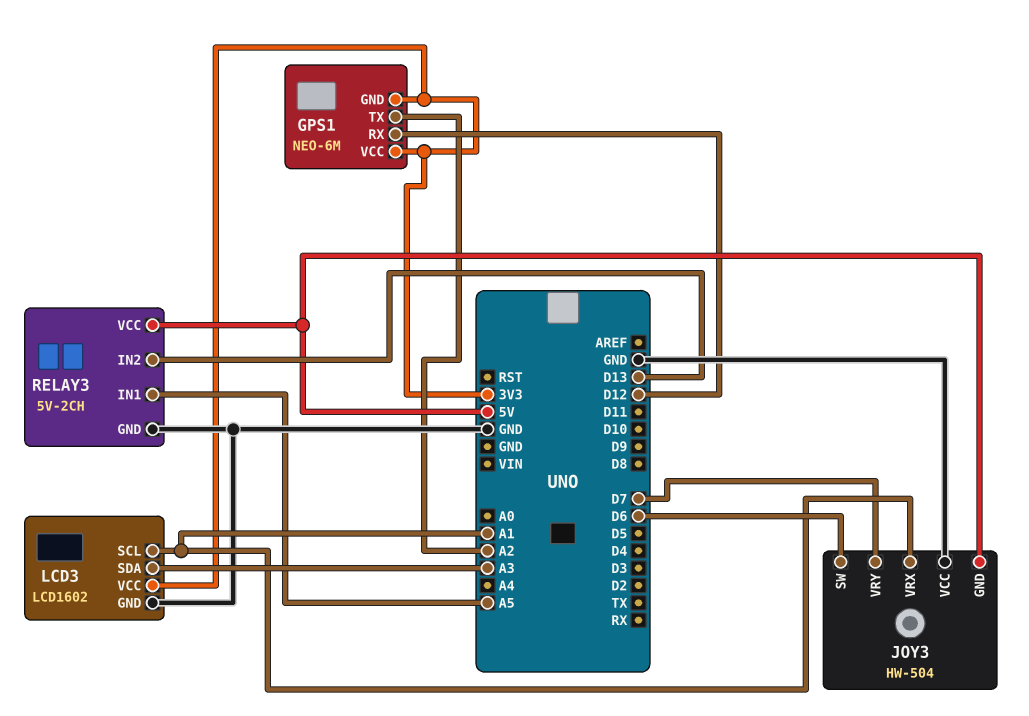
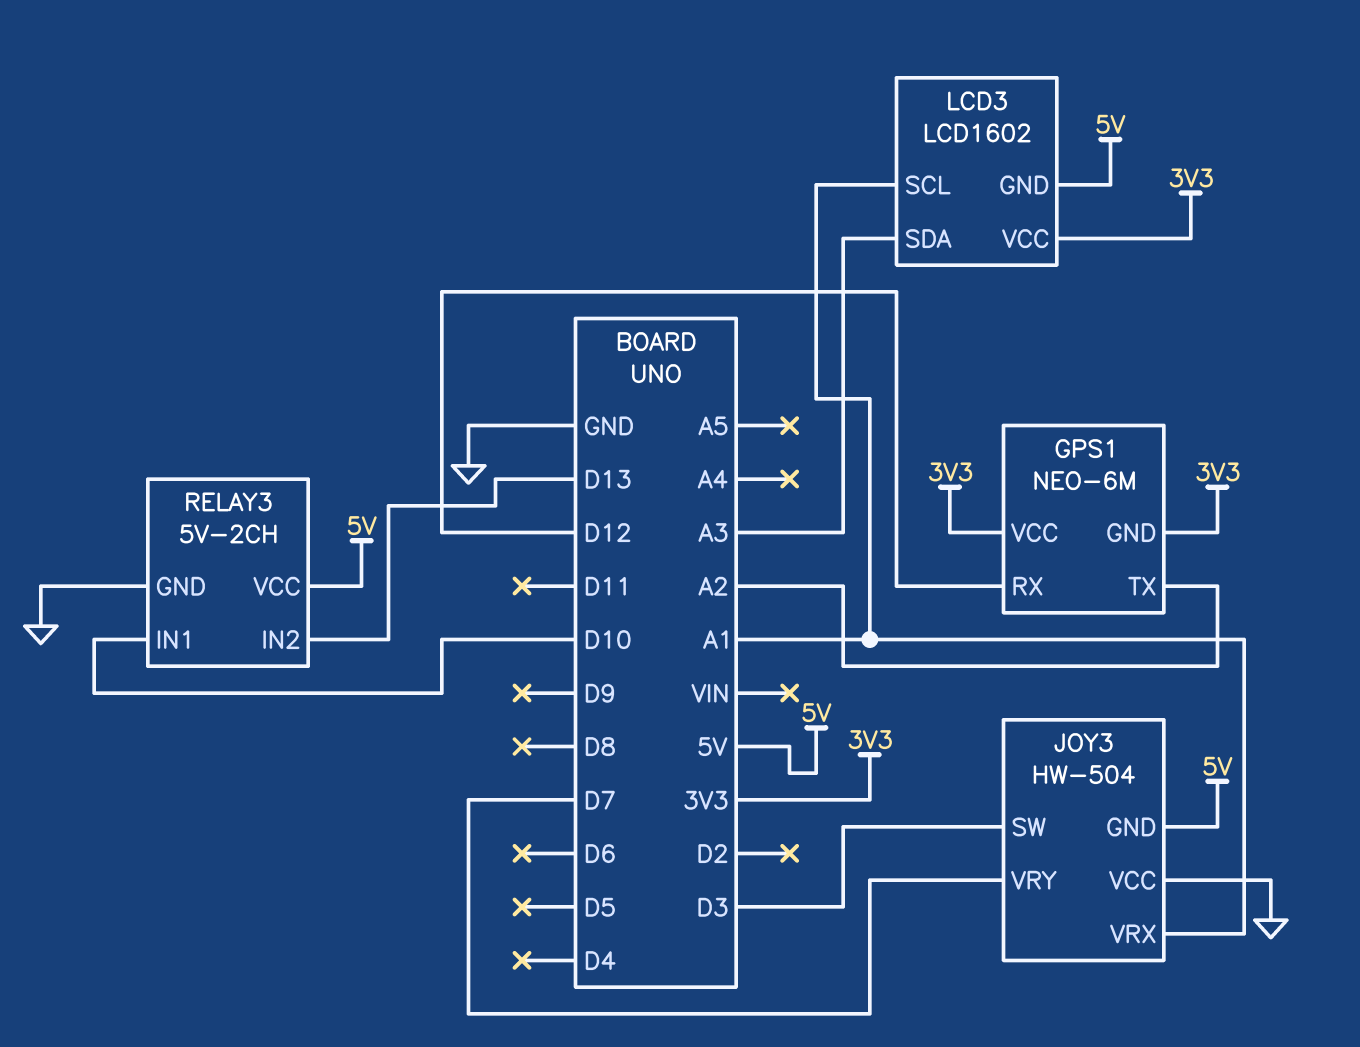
JOY3 pin SW: D6 -> D3
LCD3 pin GND: GND -> 5V
RELAY3 pin IN1: A5 -> D10

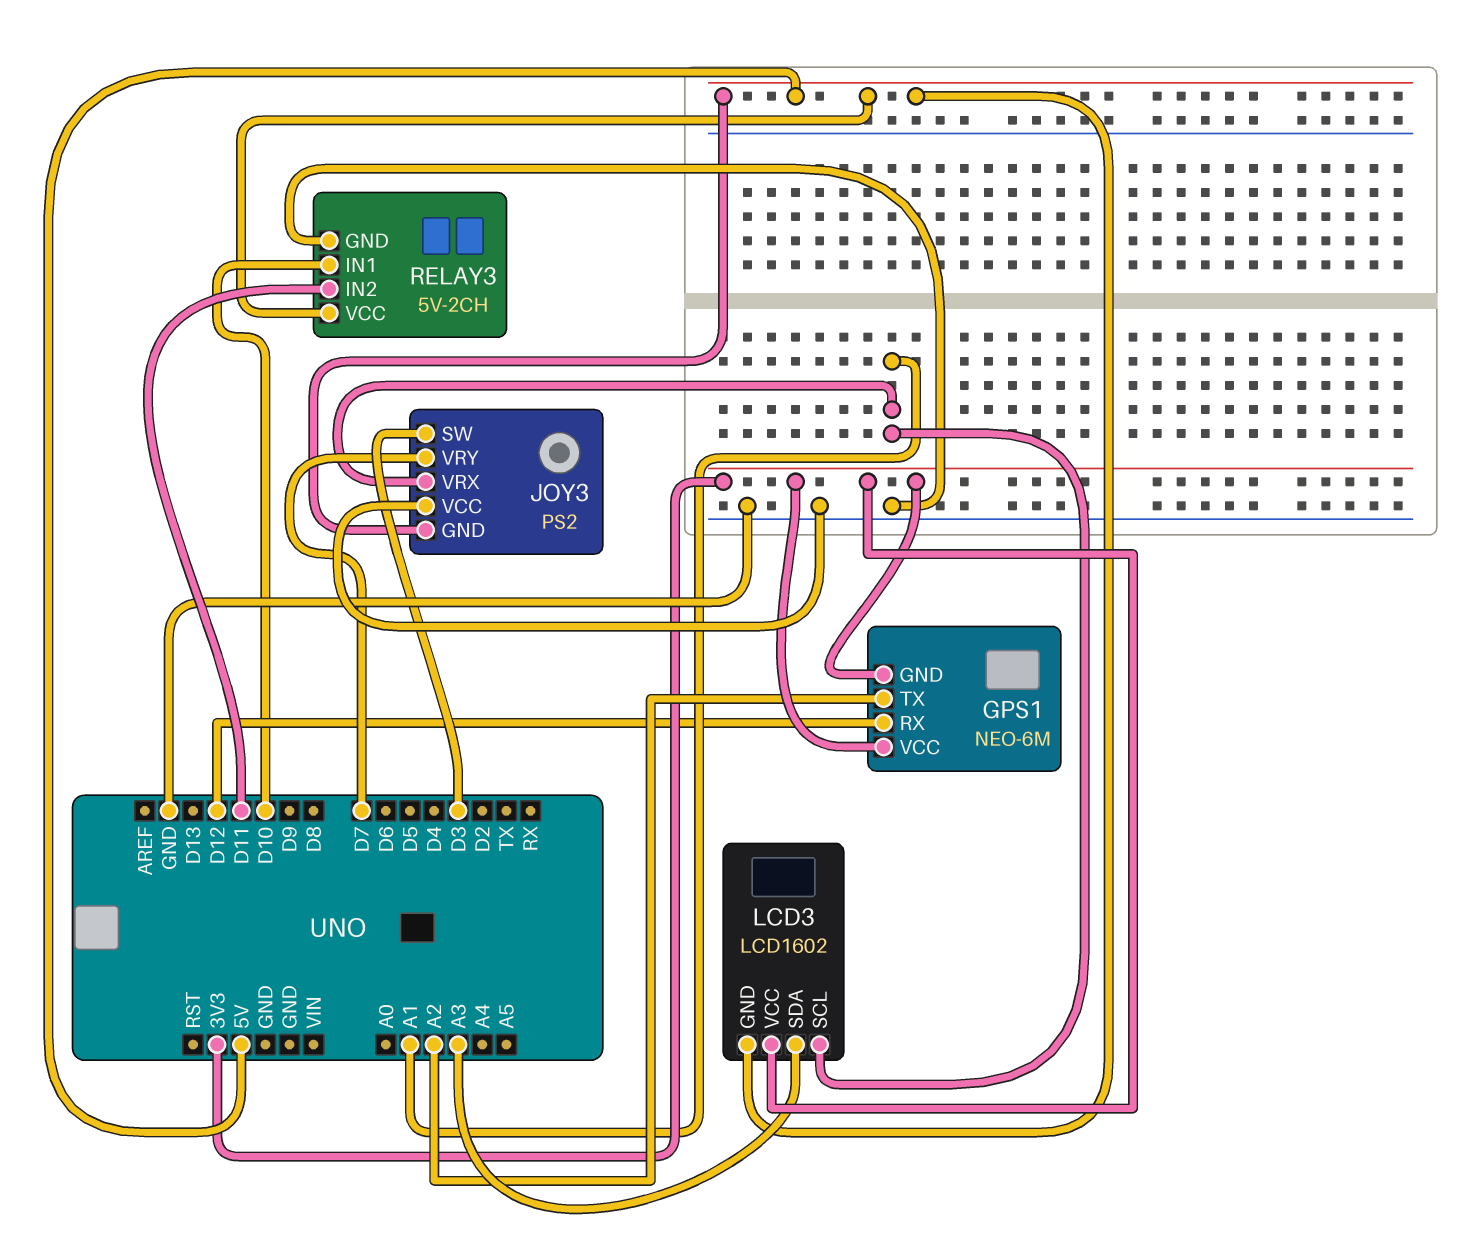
JOY3: HW-504 -> PS2
RELAY3 pin IN2: D13 -> D11

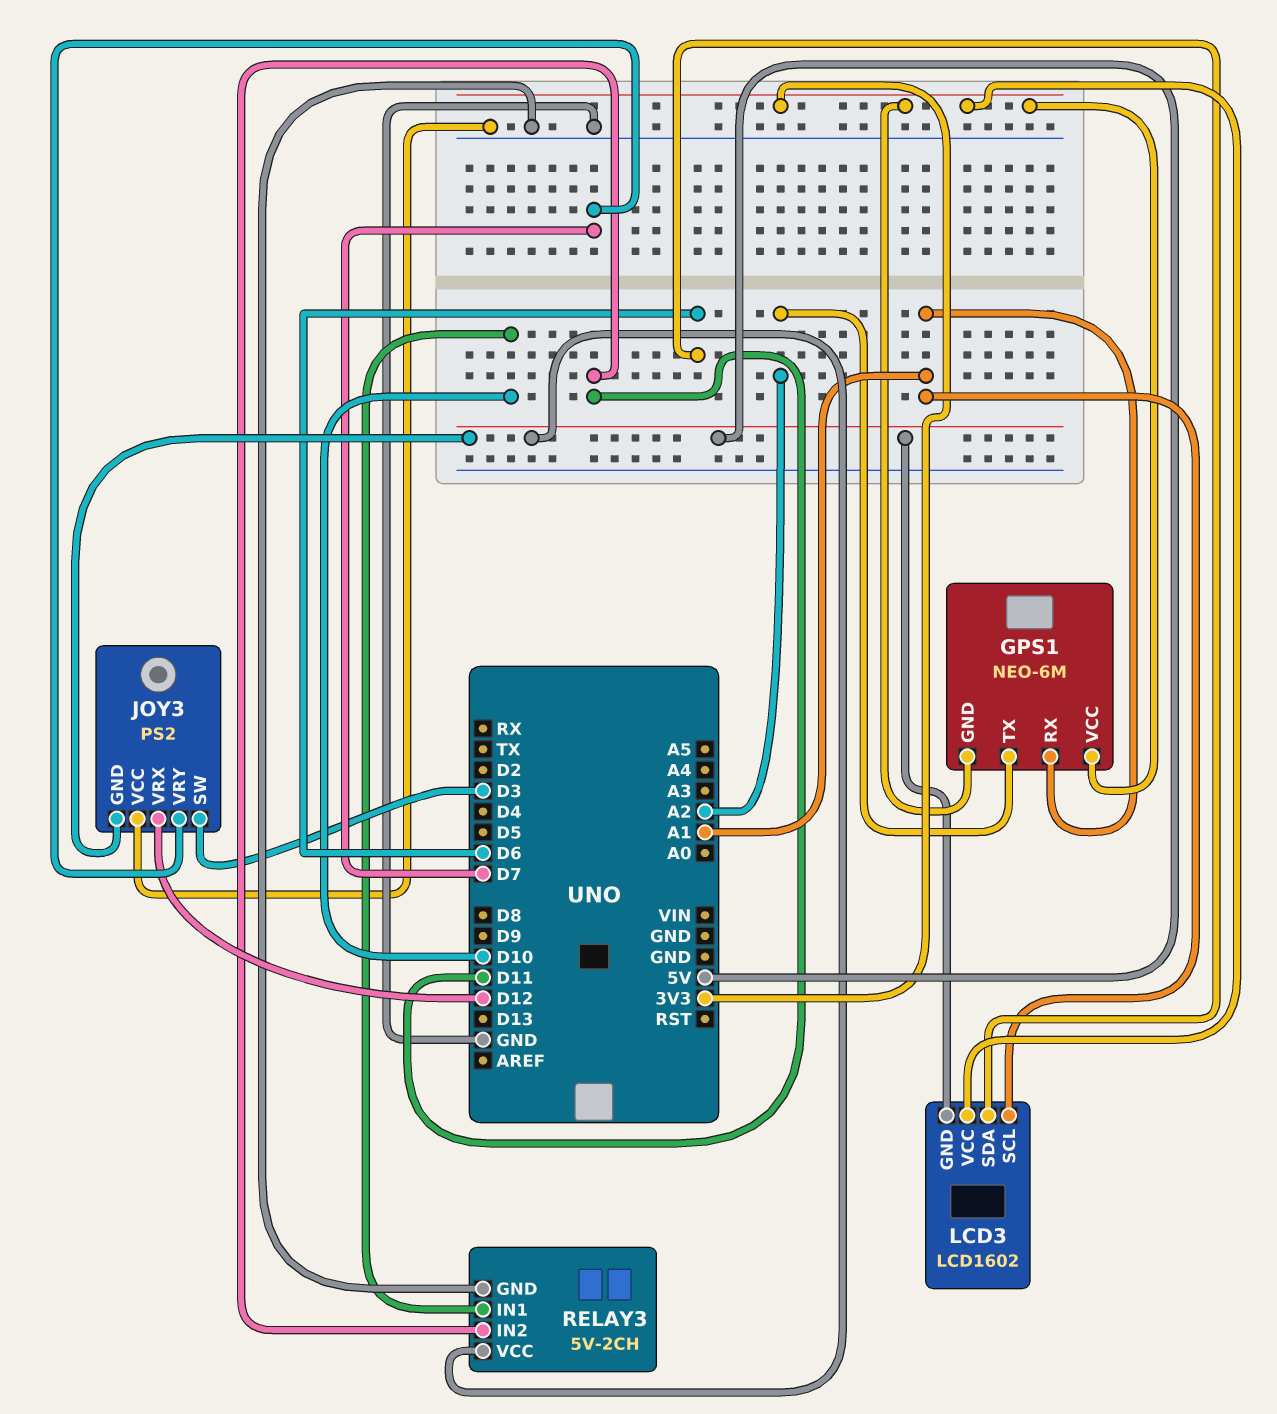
GPS1 pin RX: D12 -> A1
JOY3 pin VRX: A1 -> D12
LCD3 pin SDA: A3 -> D6

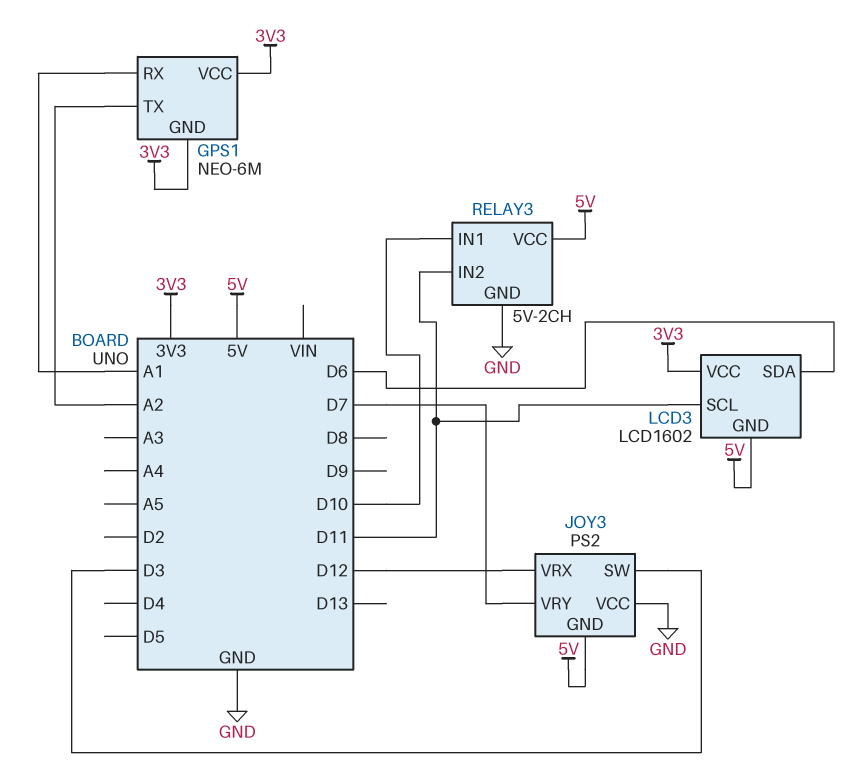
LCD3 pin SCL: A1 -> D11

